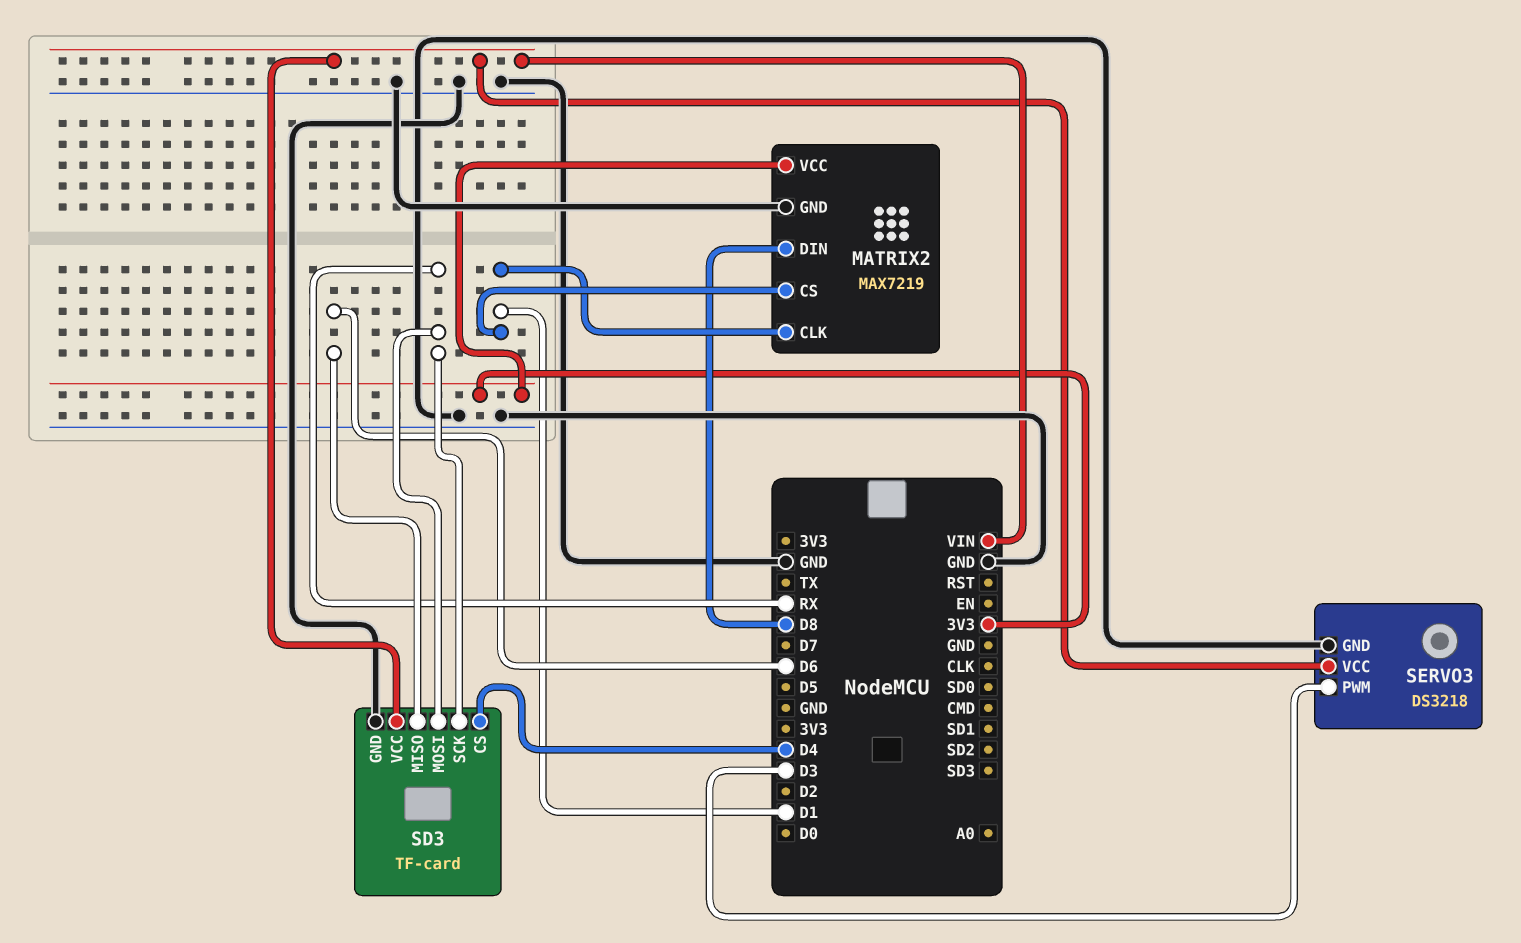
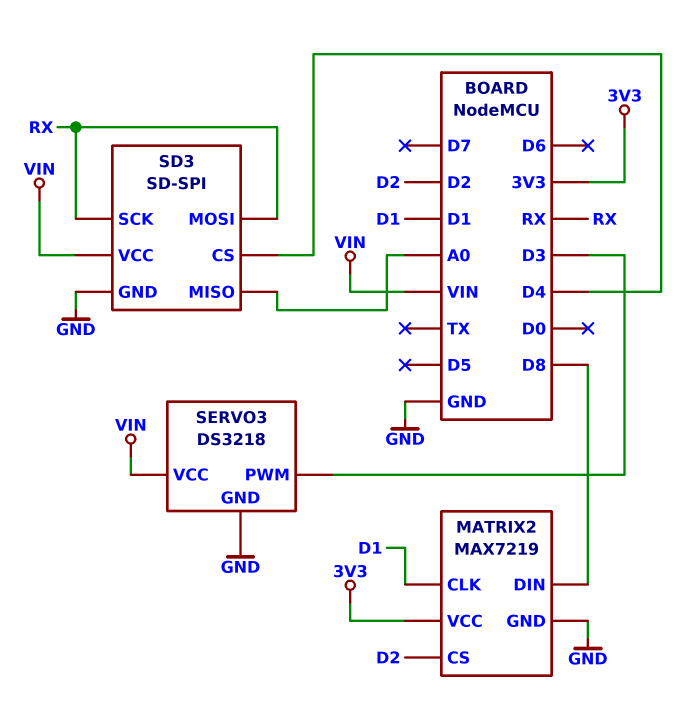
MATRIX2 pin CS: D1 -> D2
SD3: TF-card -> SD-SPI
SD3 pin MISO: D6 -> A0

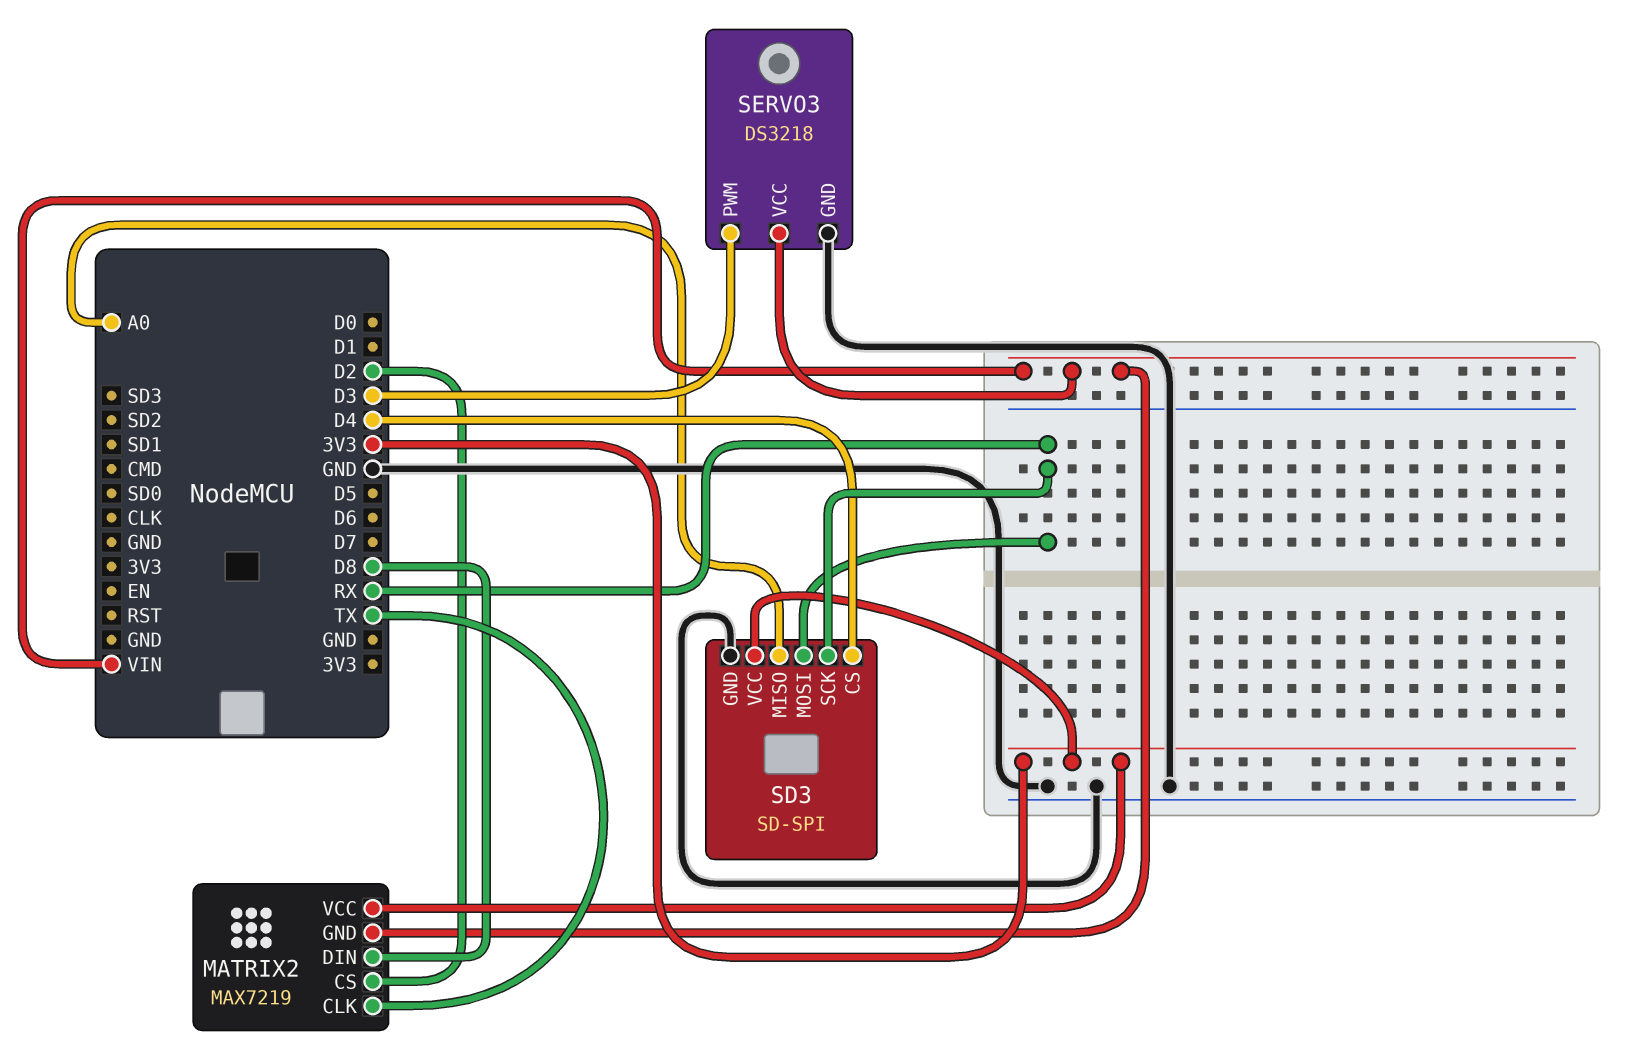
MATRIX2 pin CLK: D1 -> TX
MATRIX2 pin GND: GND -> VIN
SD3 pin VCC: VIN -> 3V3

